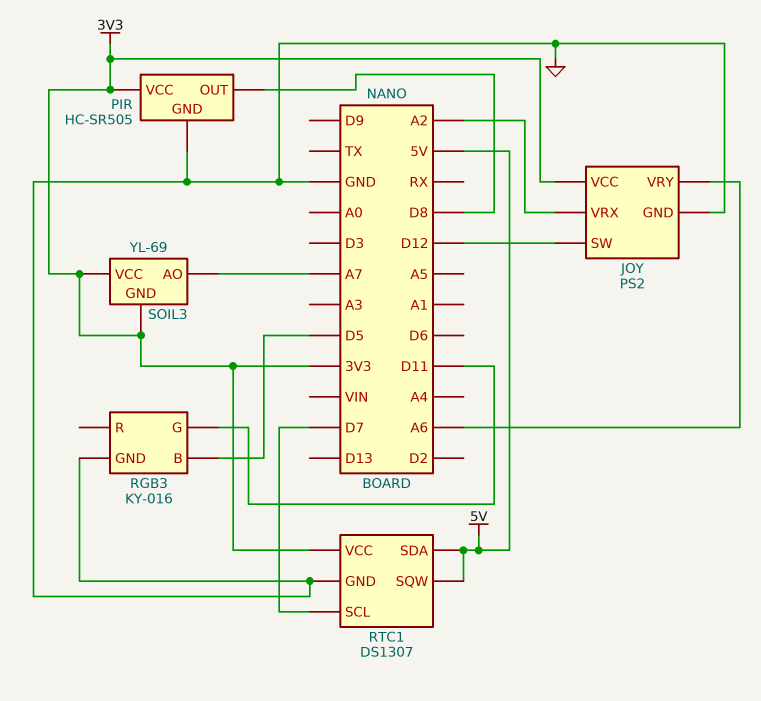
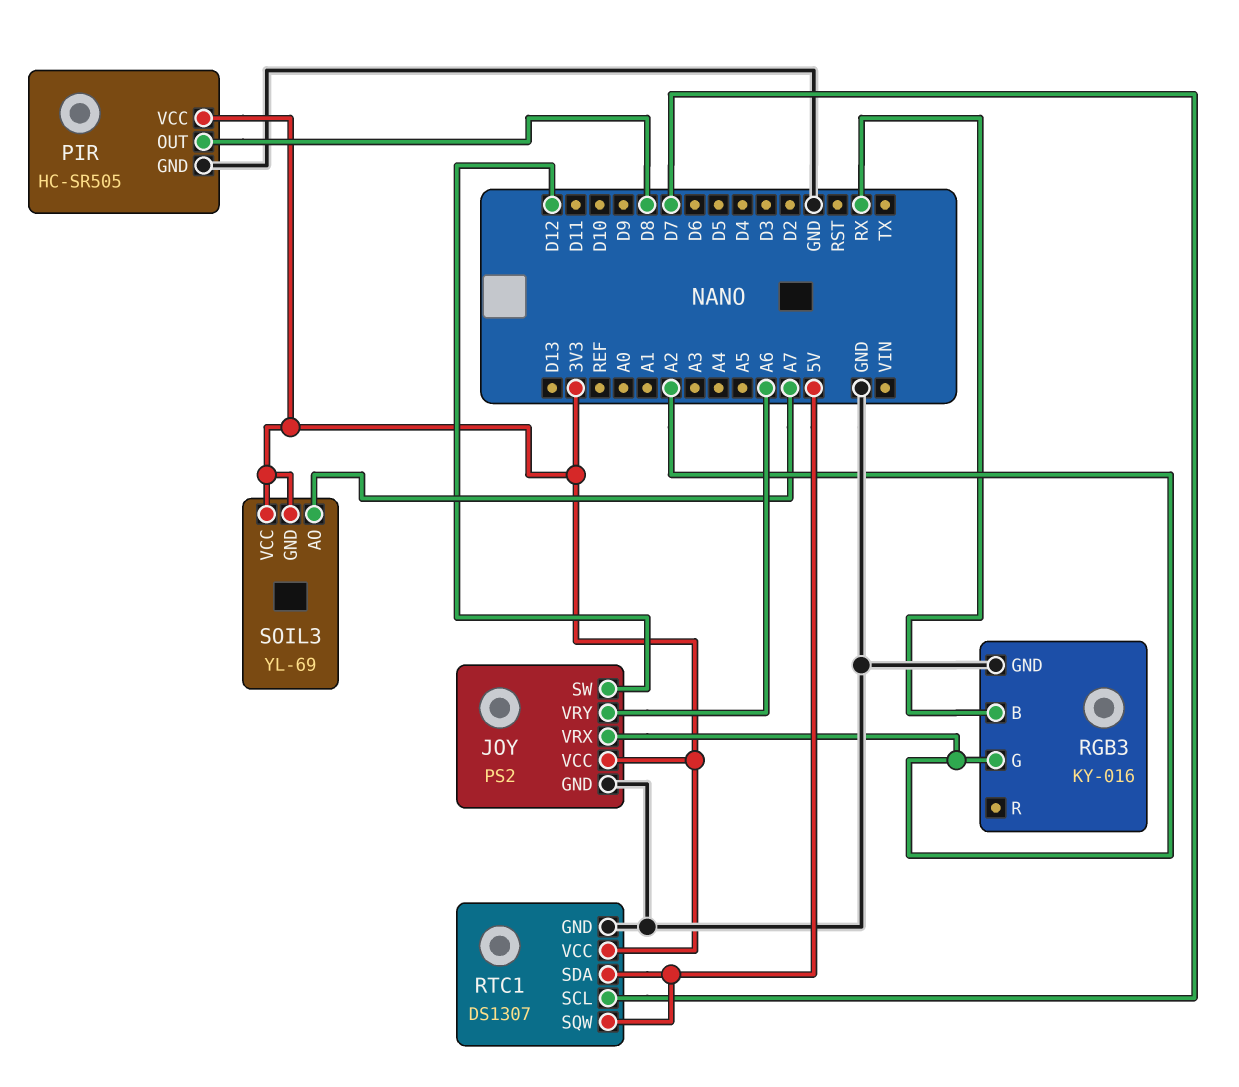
RGB3 pin B: D5 -> RX
RGB3 pin G: D11 -> A2

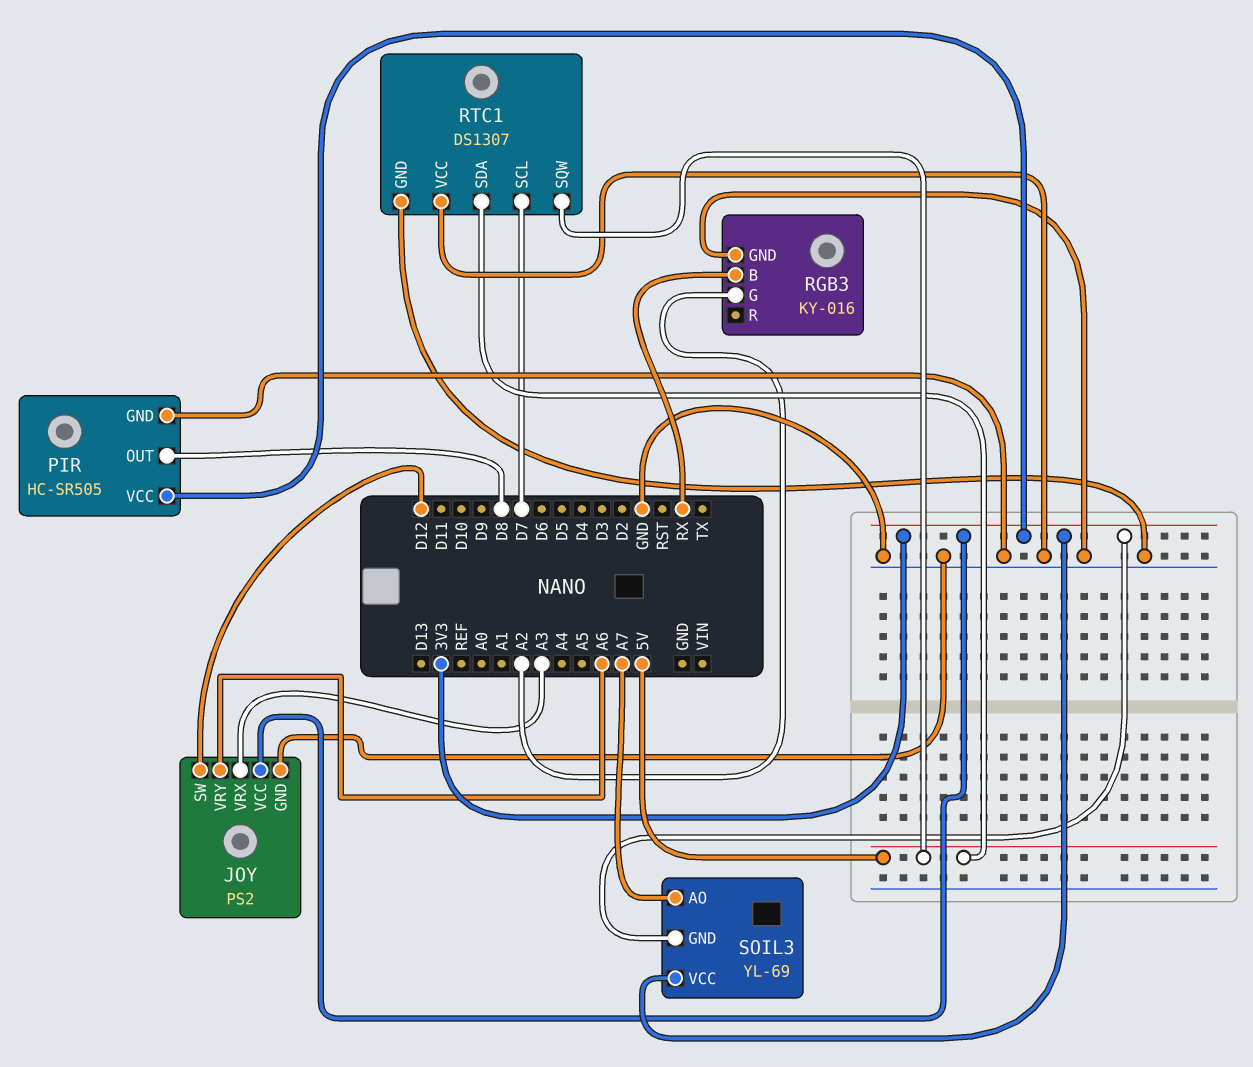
JOY pin VRX: A2 -> A3
RTC1 pin VCC: 3V3 -> GND

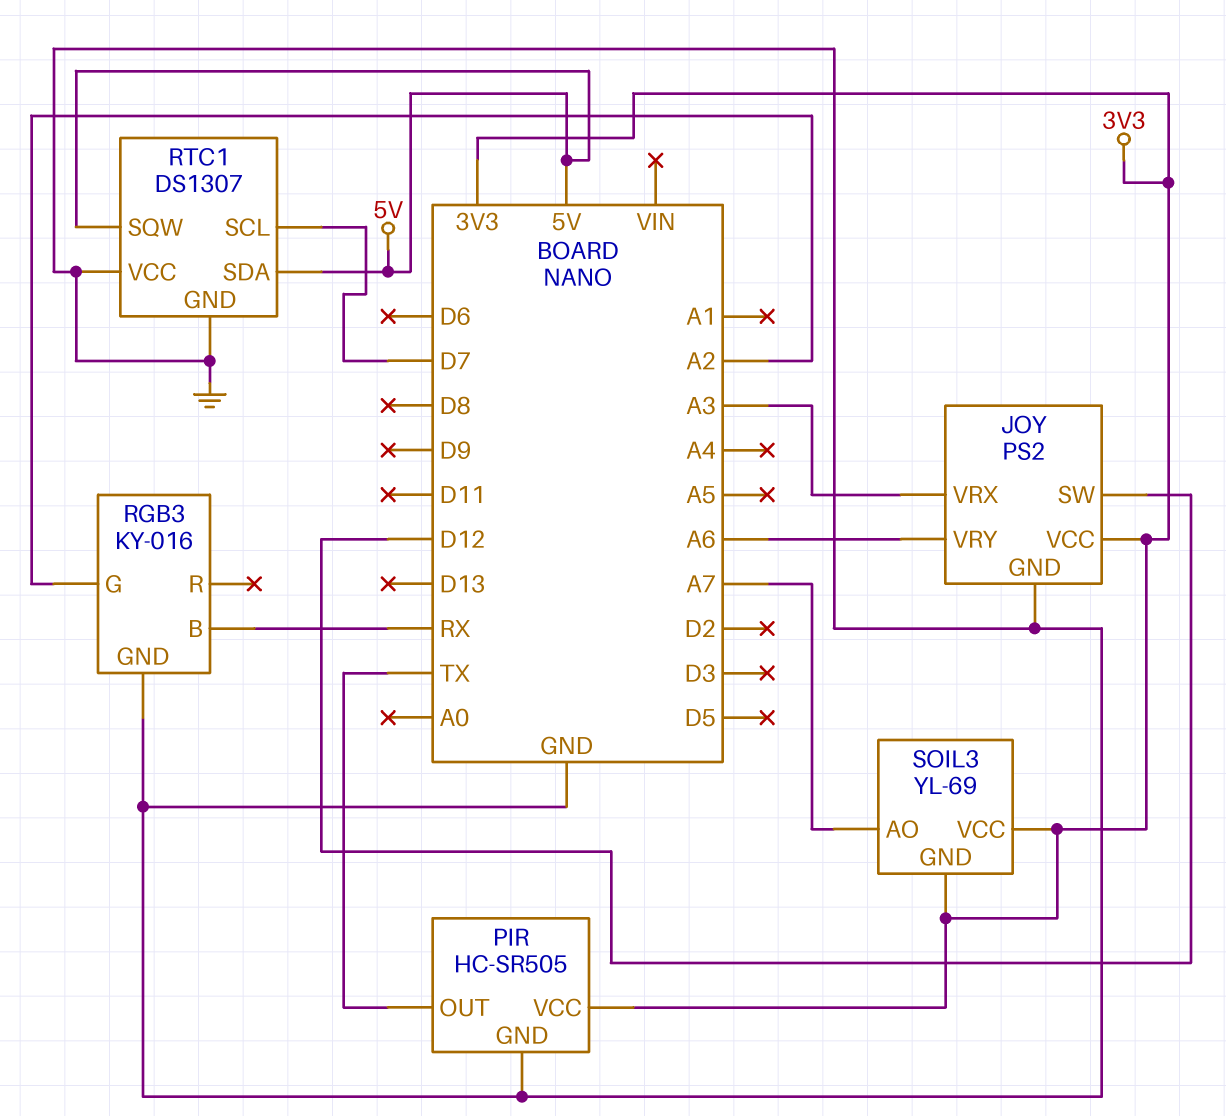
PIR pin OUT: D8 -> TX

